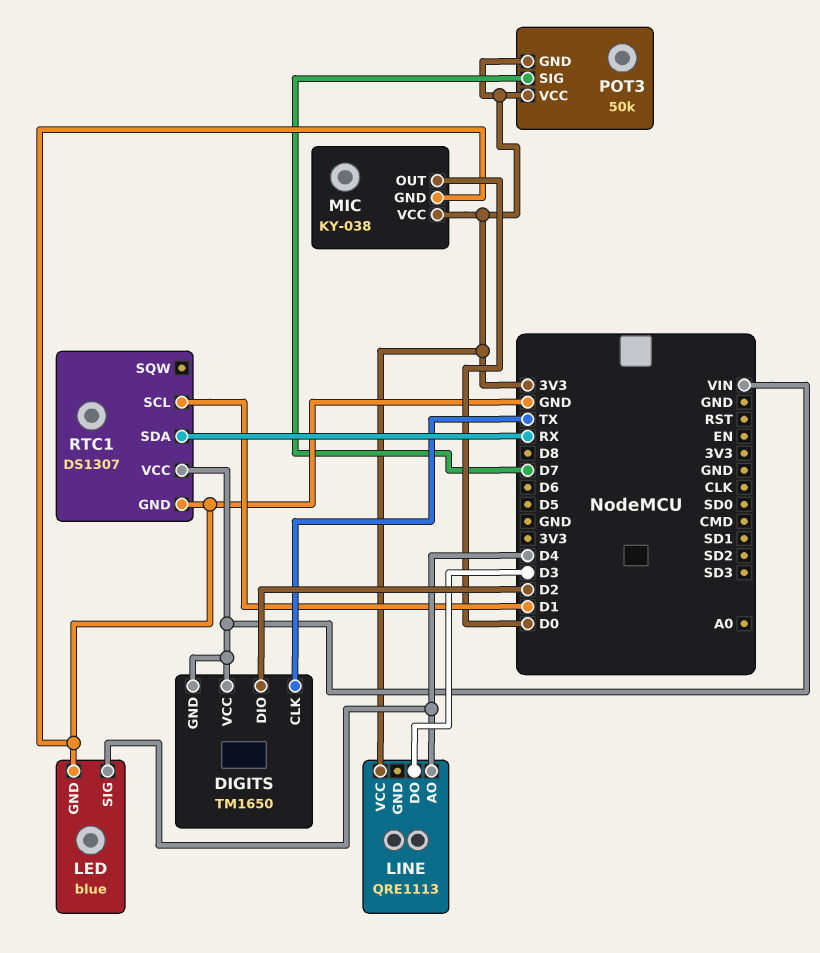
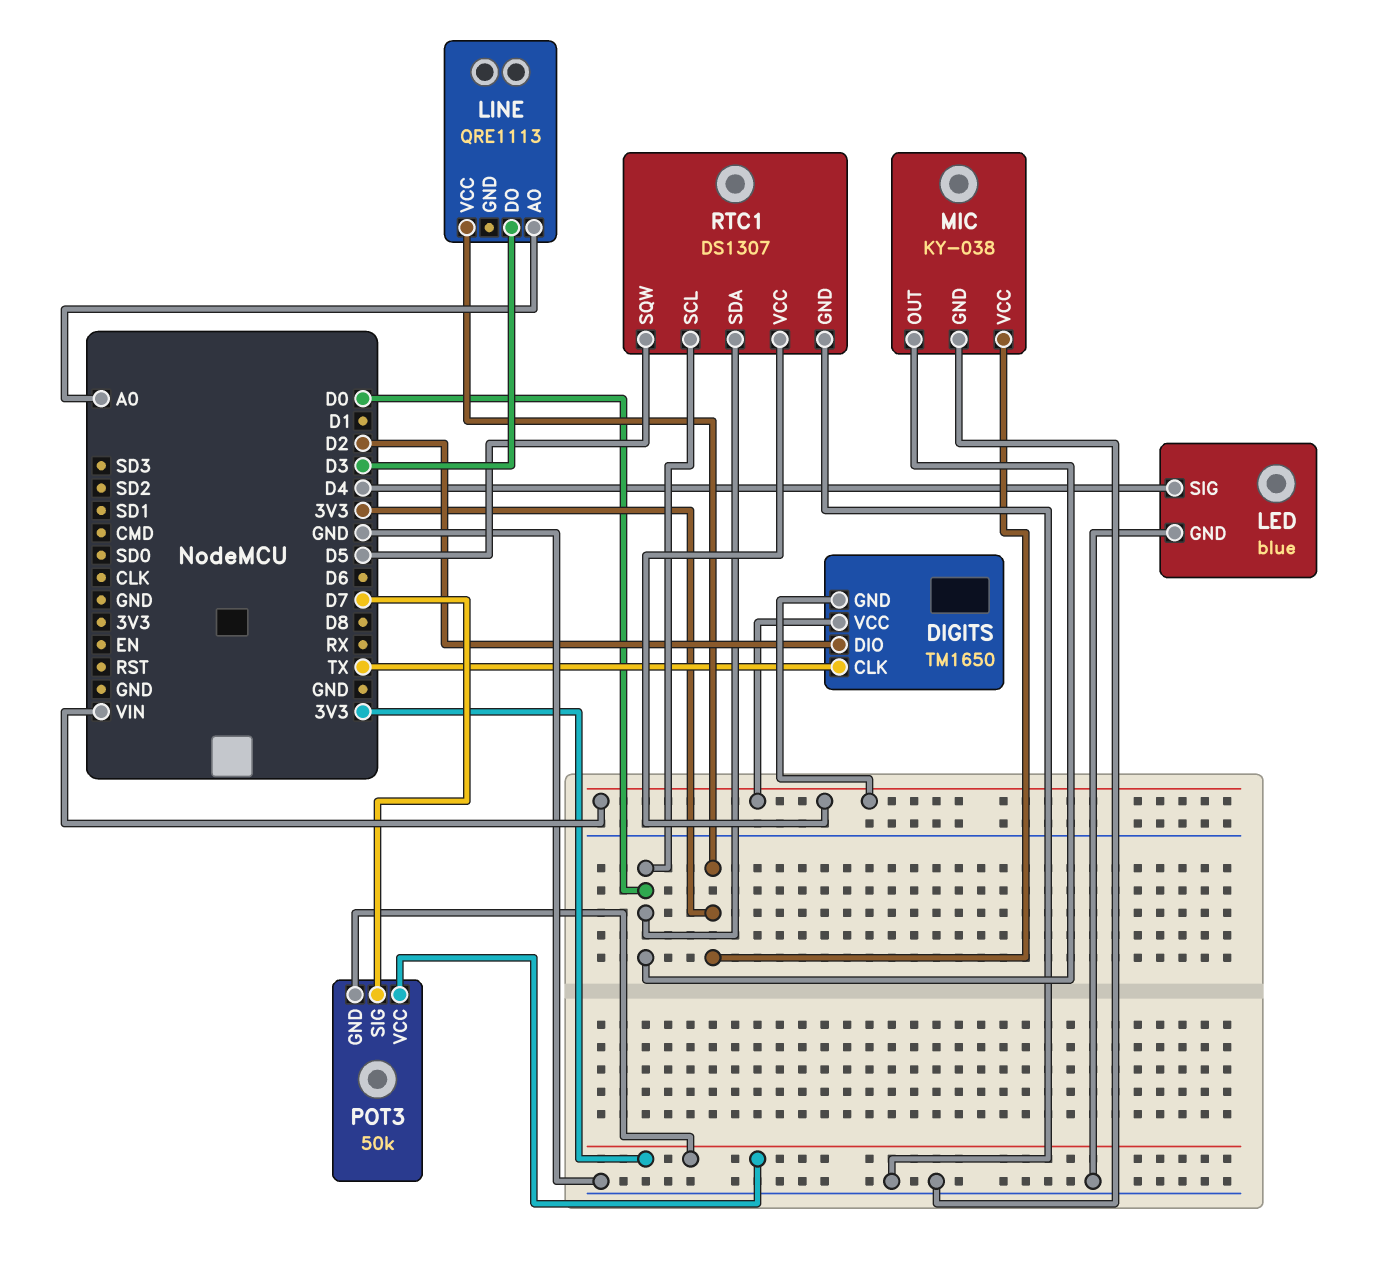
LINE pin AO: D4 -> A0
RTC1 pin SCL: D1 -> D0
RTC1 pin SDA: RX -> D0
RTC1 pin SQW: none -> D5

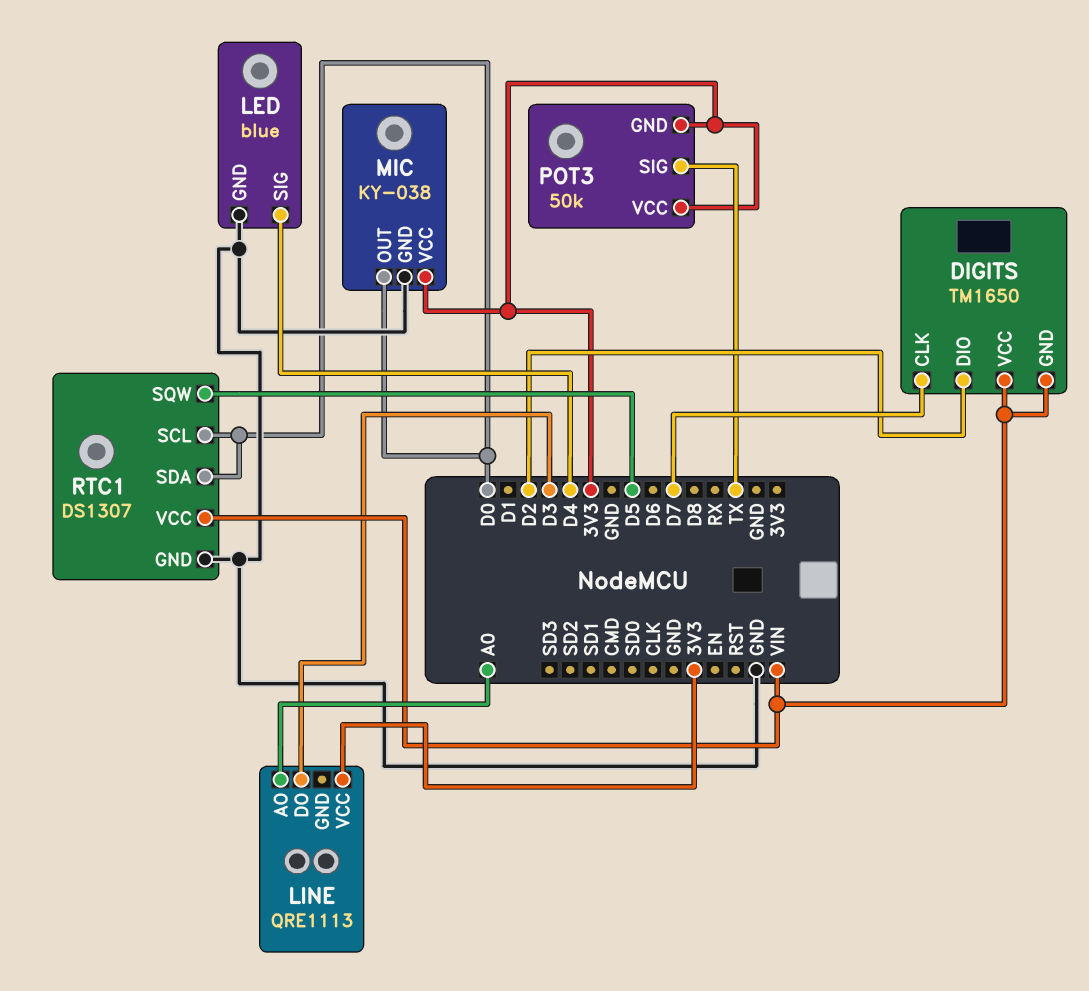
DIGITS pin CLK: TX -> D7
POT3 pin SIG: D7 -> TX

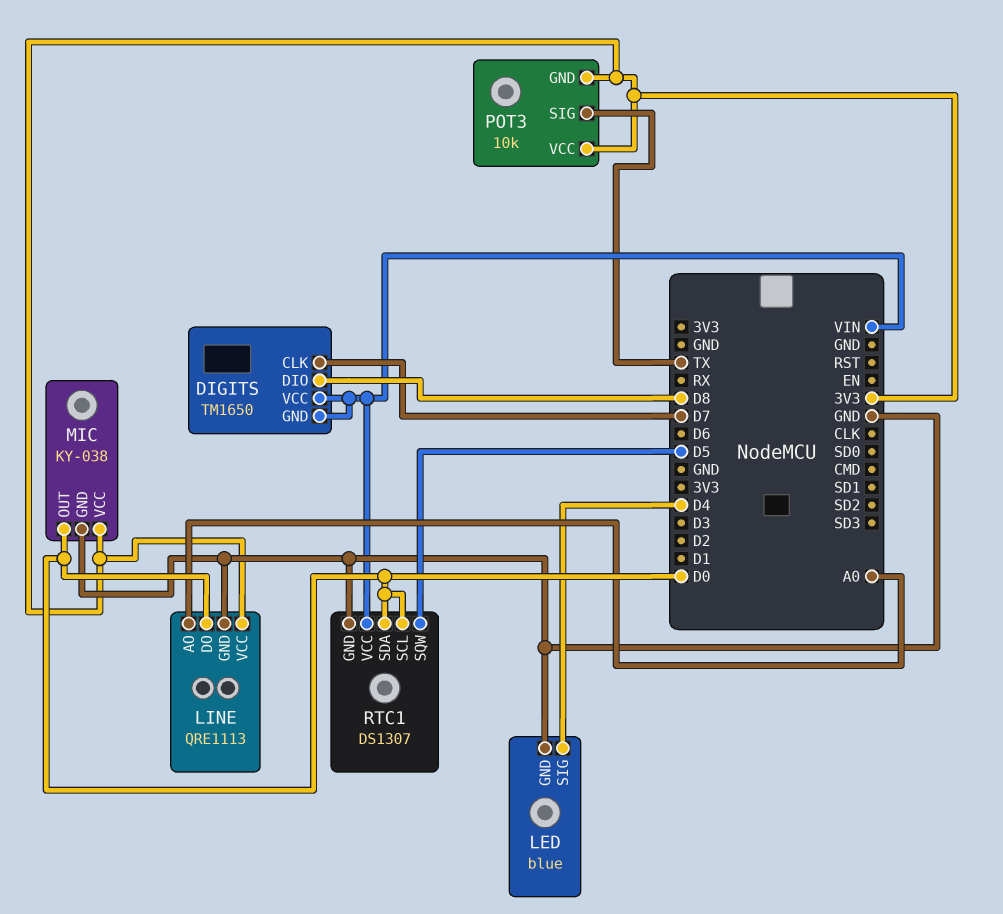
DIGITS pin DIO: D2 -> D8
LINE pin DO: D3 -> D0
LINE pin GND: none -> GND
POT3: 50k -> 10k

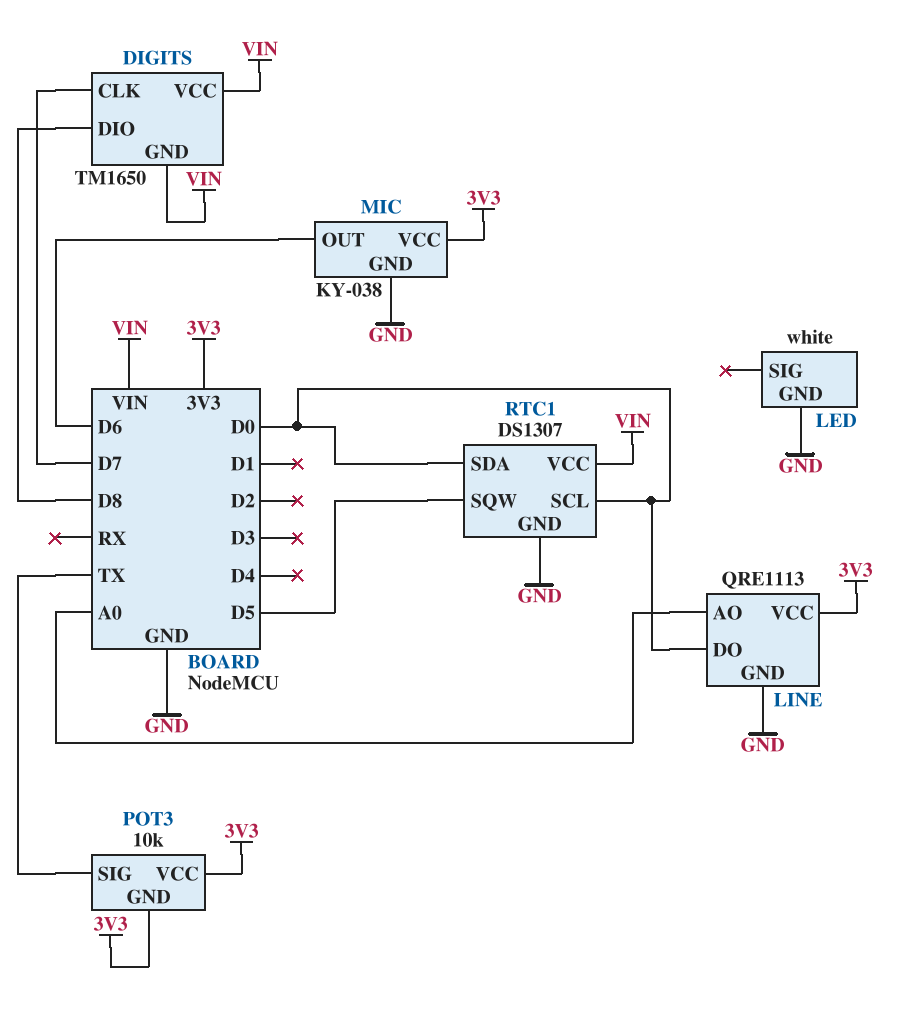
LED: blue -> white
LED pin SIG: D4 -> none
MIC pin OUT: D0 -> D6

